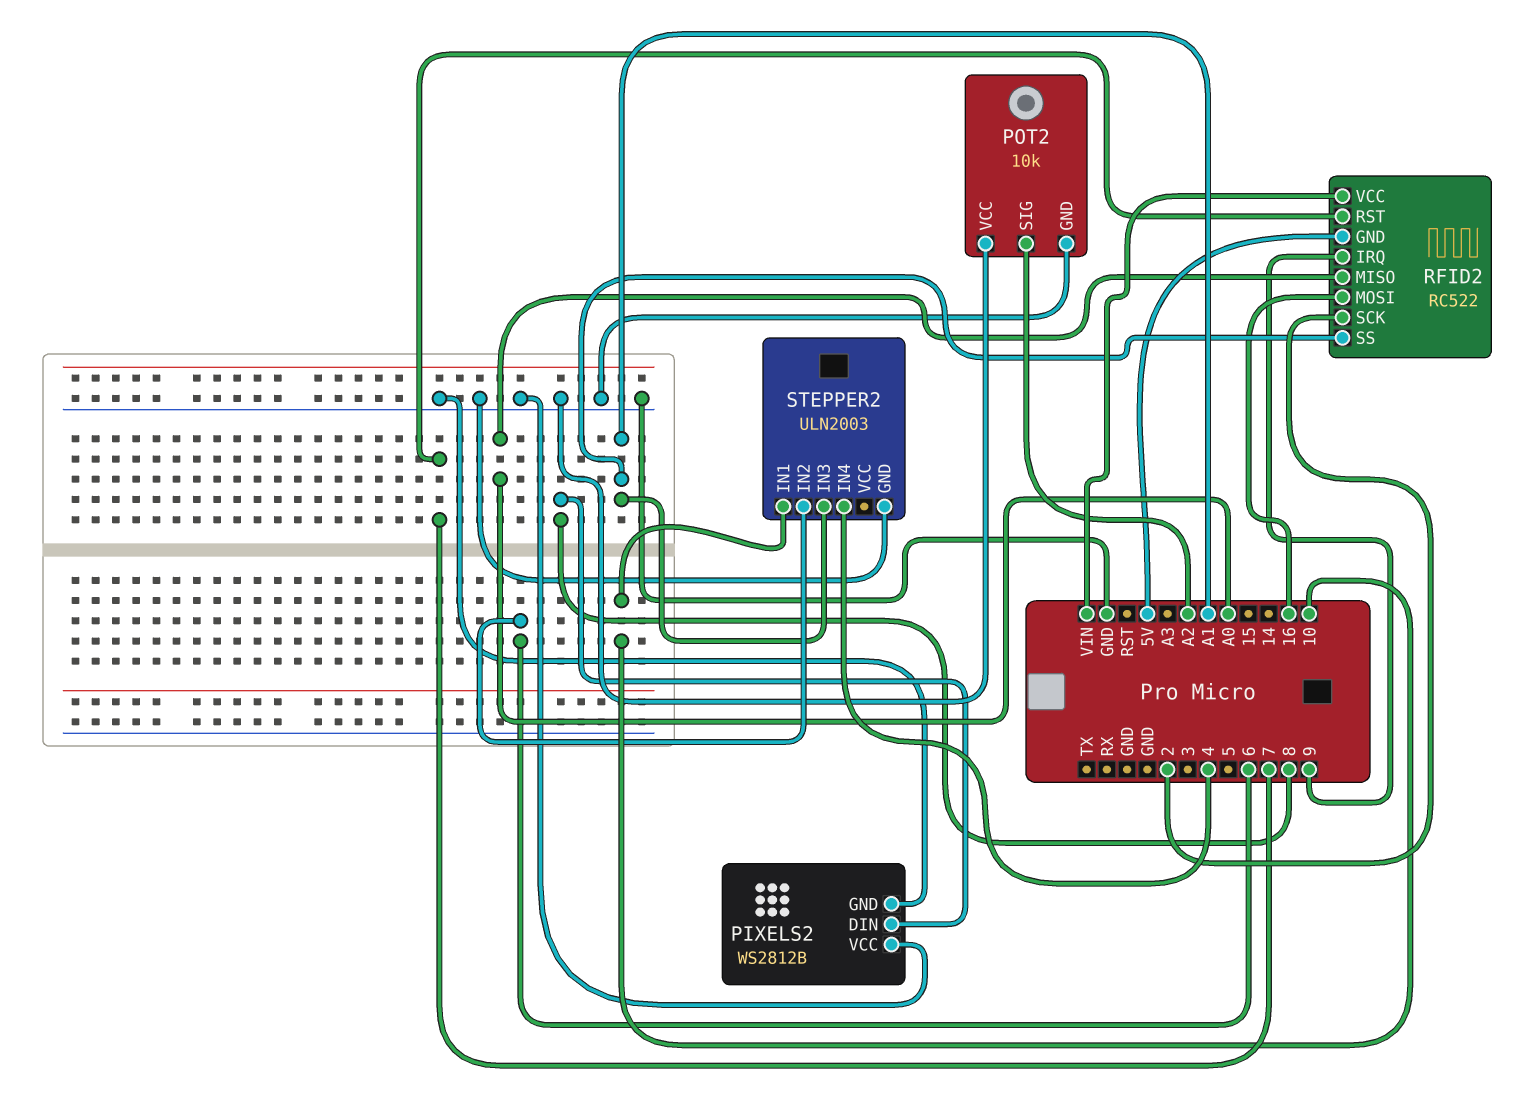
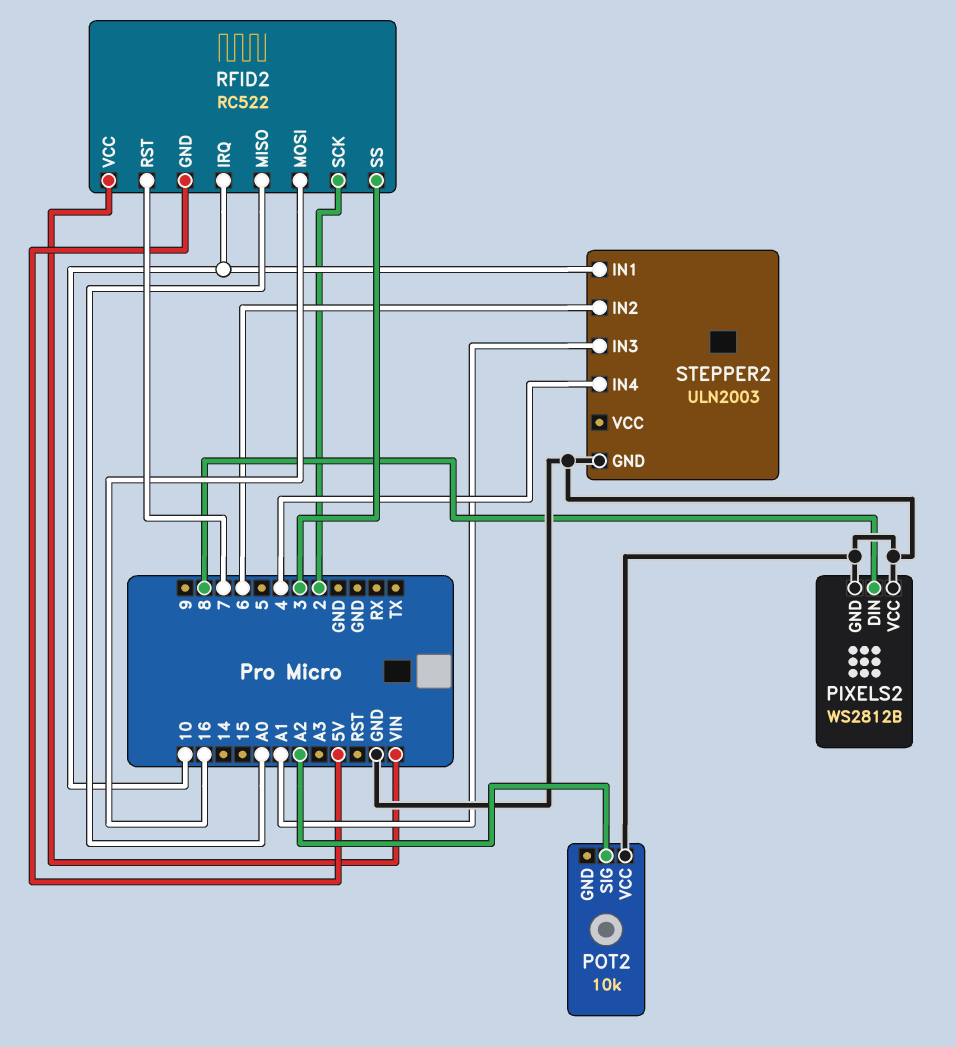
POT2 pin GND: GND -> none
RFID2 pin IRQ: 9 -> 10
RFID2 pin SS: A1 -> 3

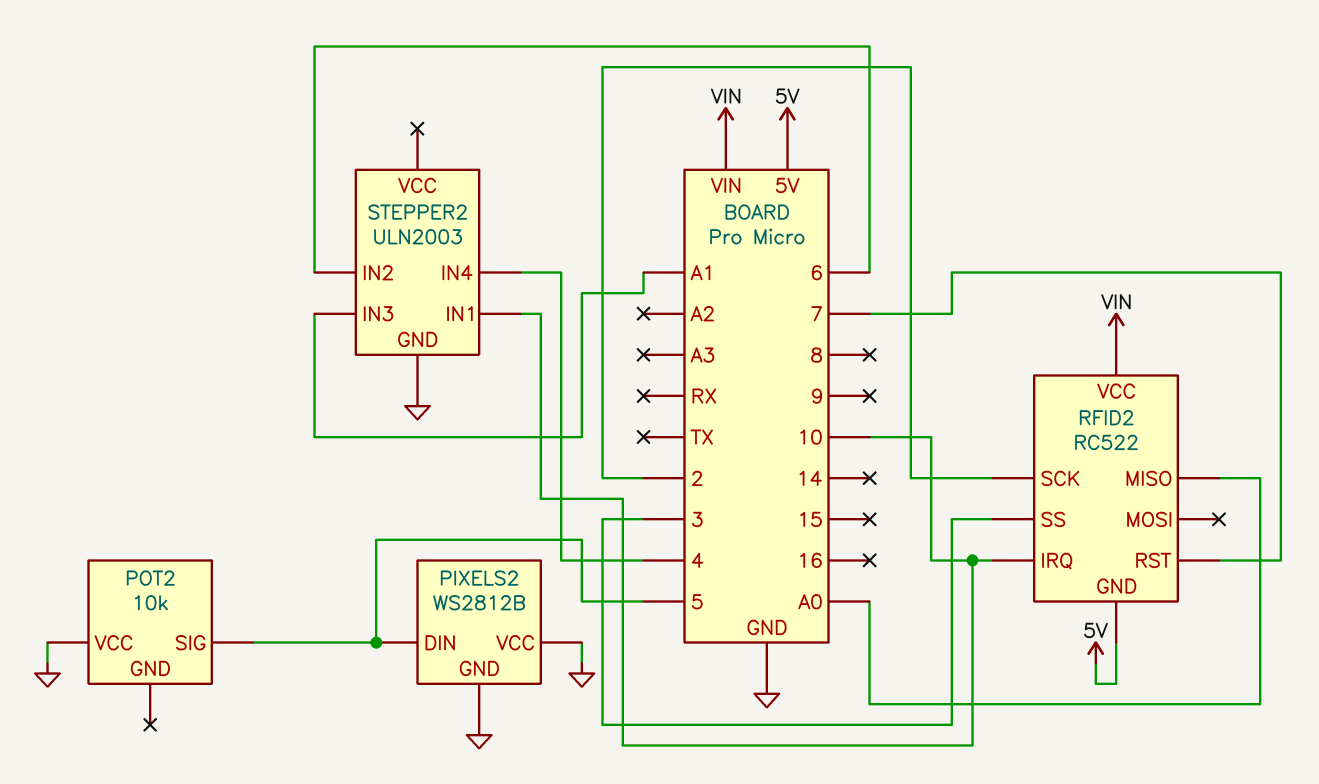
PIXELS2 pin DIN: 8 -> 5
POT2 pin SIG: A2 -> 5
RFID2 pin MOSI: 16 -> none

